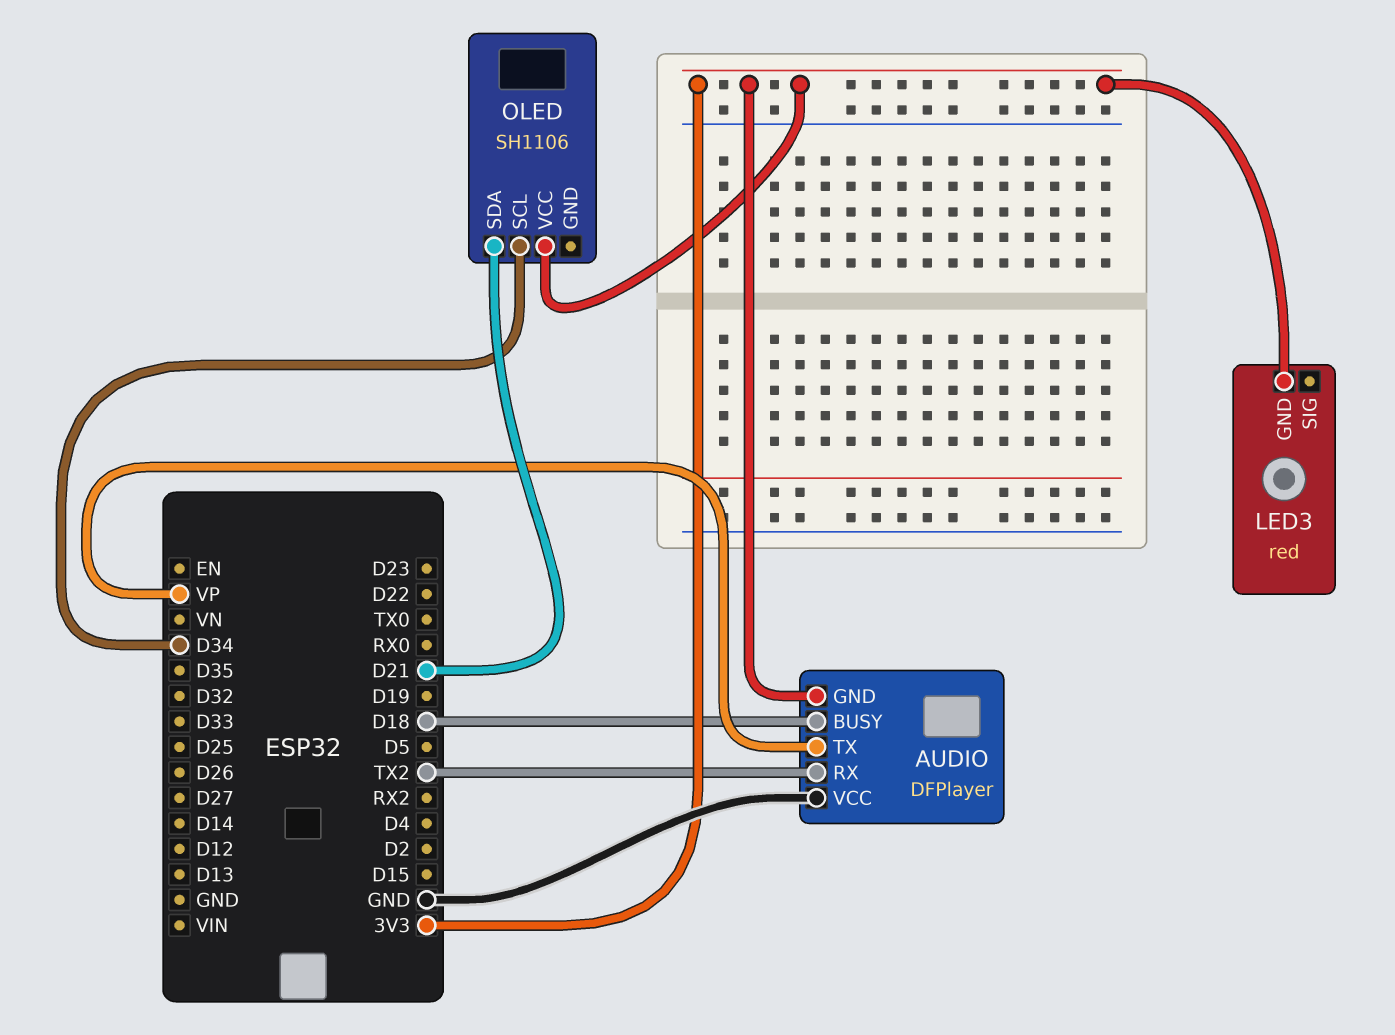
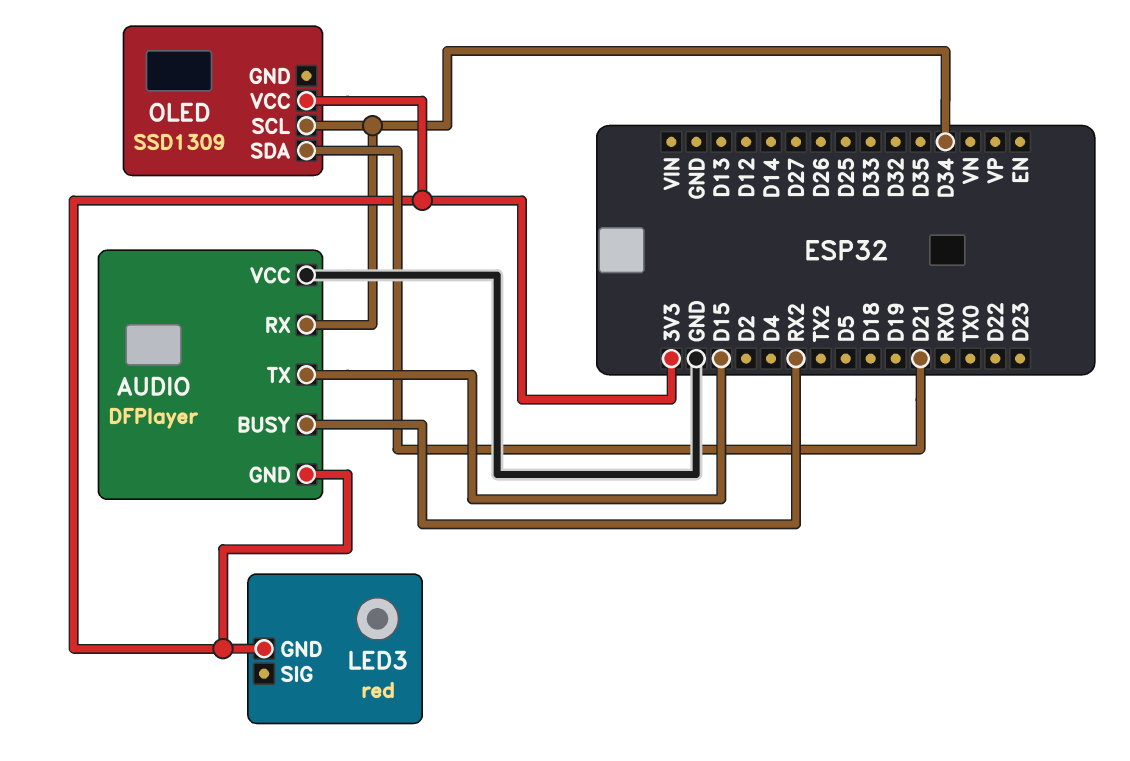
AUDIO pin BUSY: D18 -> RX2
AUDIO pin RX: TX2 -> D34
AUDIO pin TX: VP -> D15
OLED: SH1106 -> SSD1309

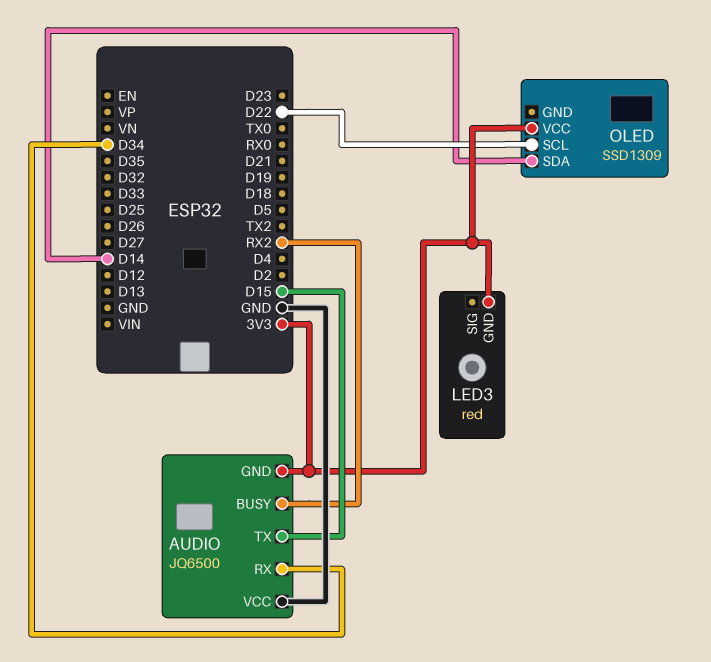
AUDIO: DFPlayer -> JQ6500
OLED pin SCL: D34 -> D22
OLED pin SDA: D21 -> D14

